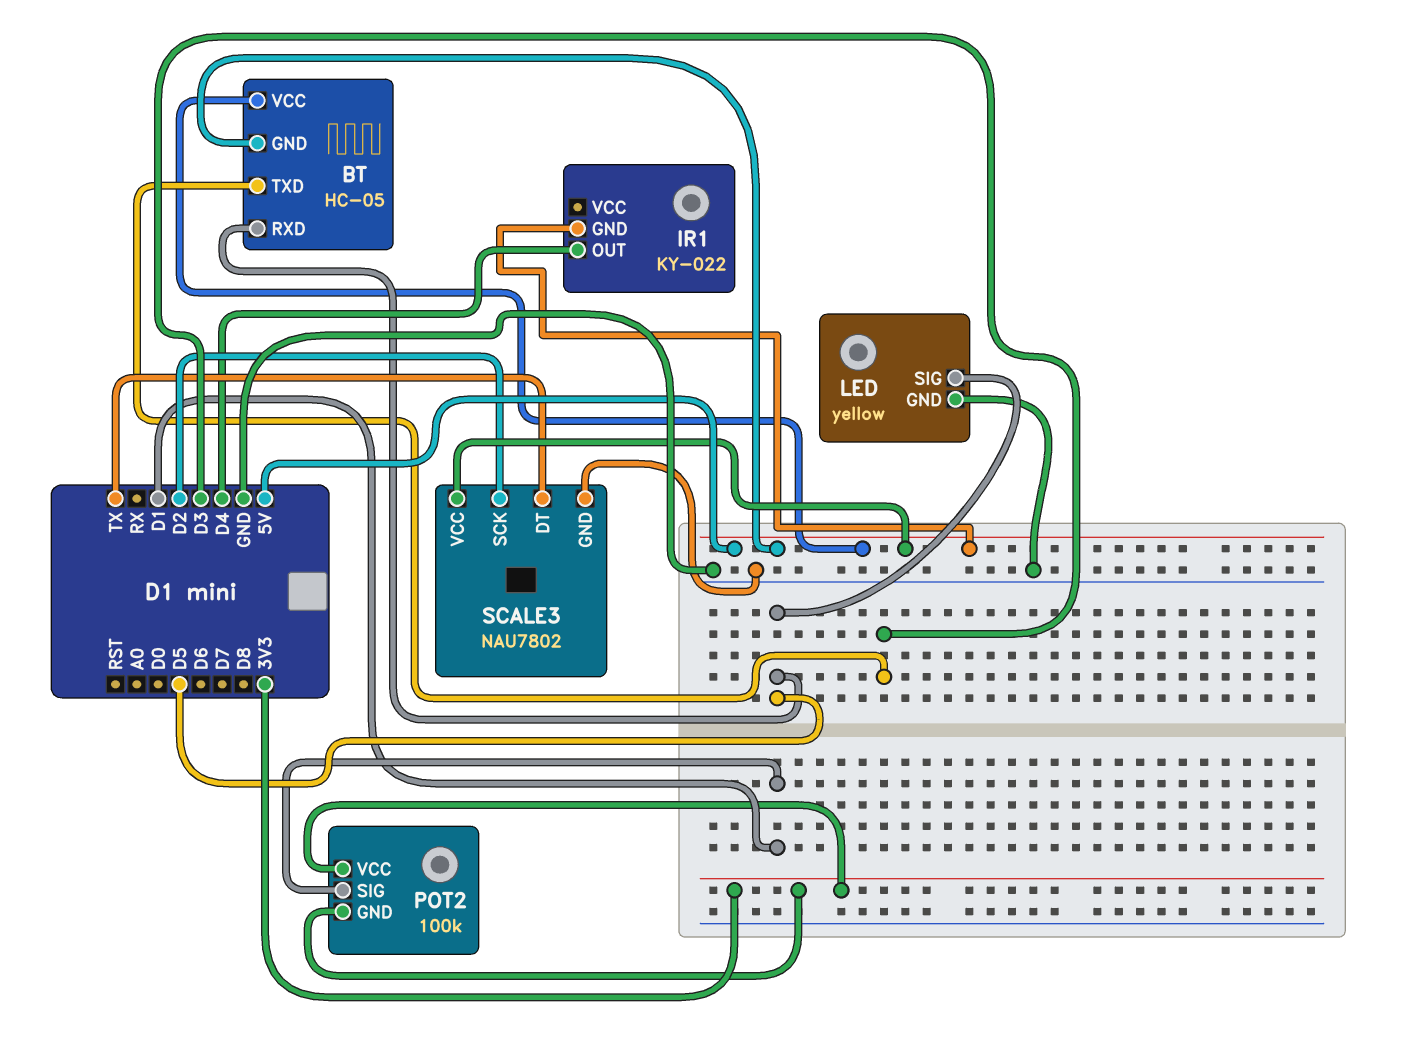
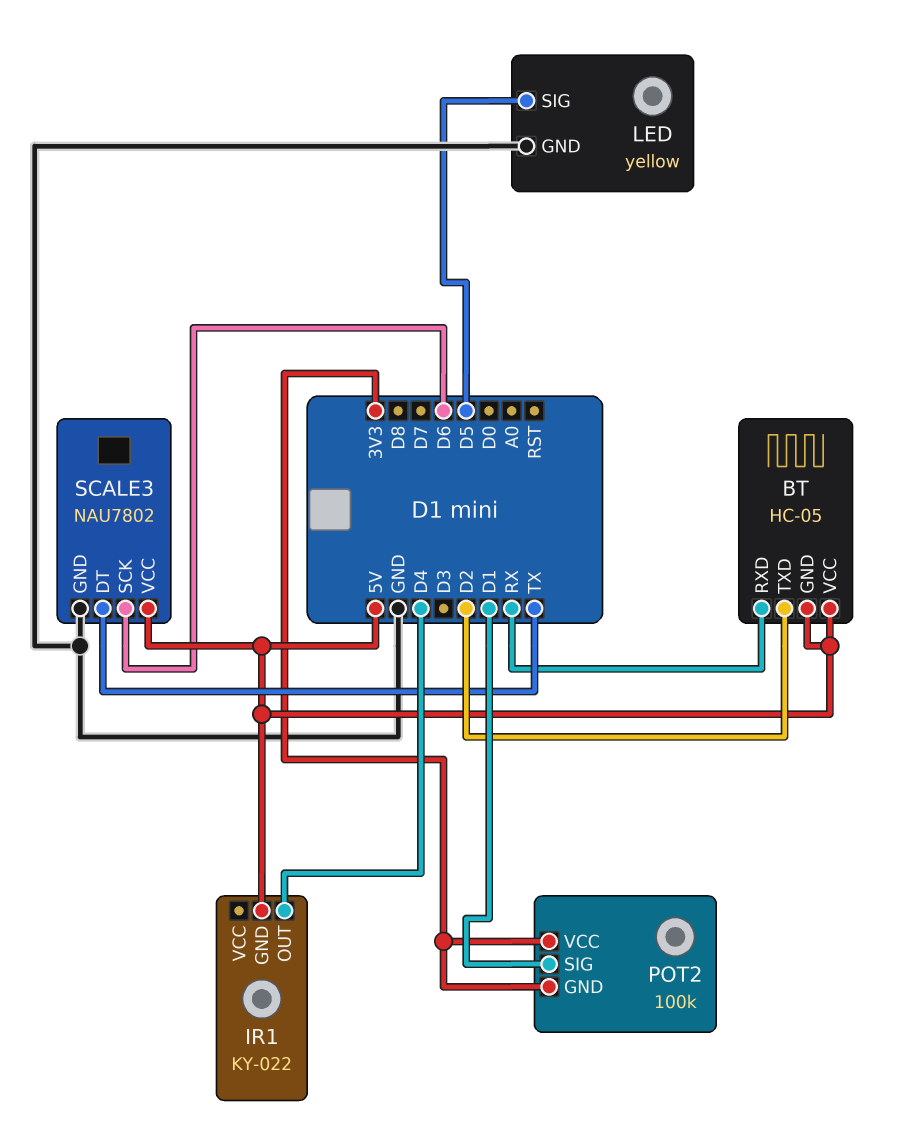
BT pin RXD: D5 -> RX
BT pin TXD: D3 -> D2
SCALE3 pin SCK: D2 -> D6

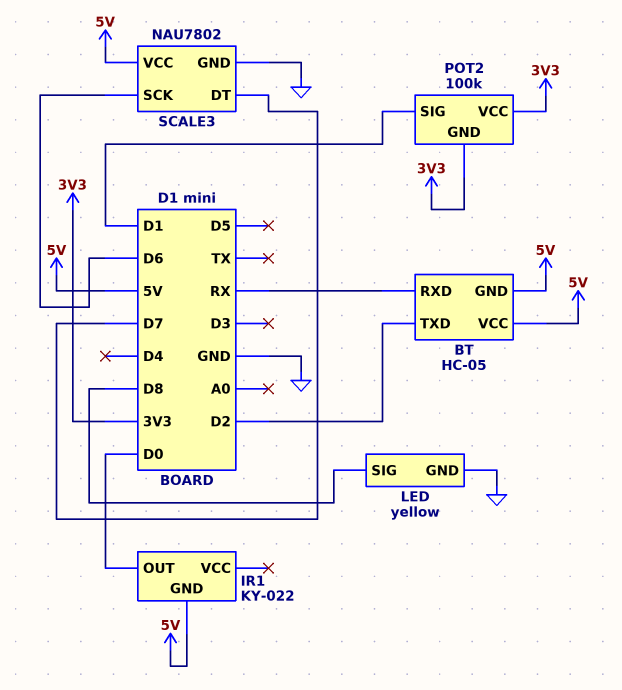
IR1 pin OUT: D4 -> D0
LED pin SIG: D5 -> D8
SCALE3 pin DT: TX -> D7

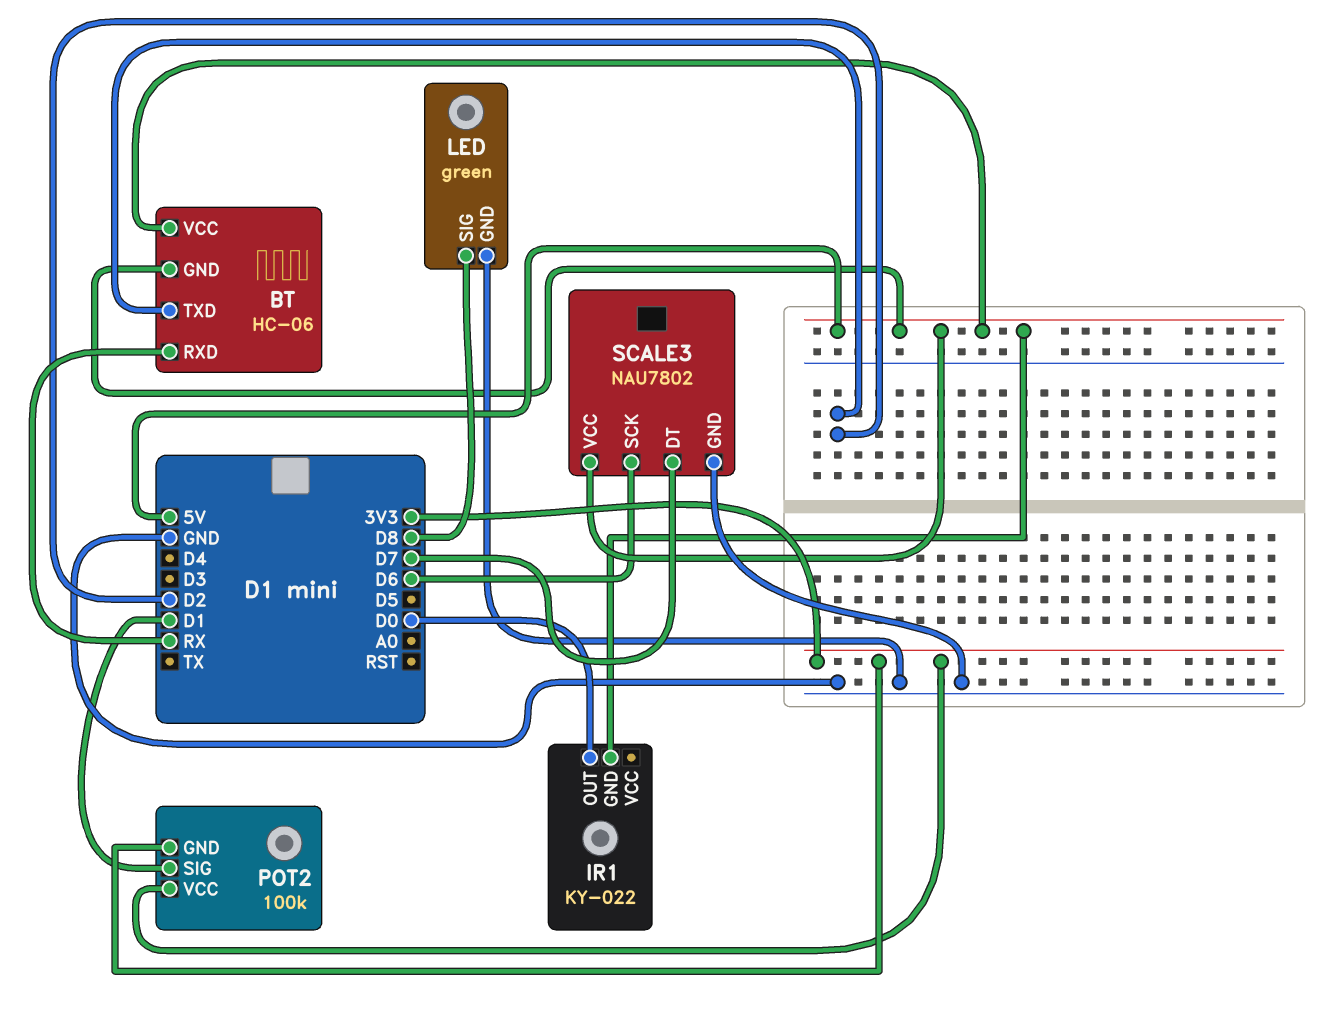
BT: HC-05 -> HC-06
LED: yellow -> green

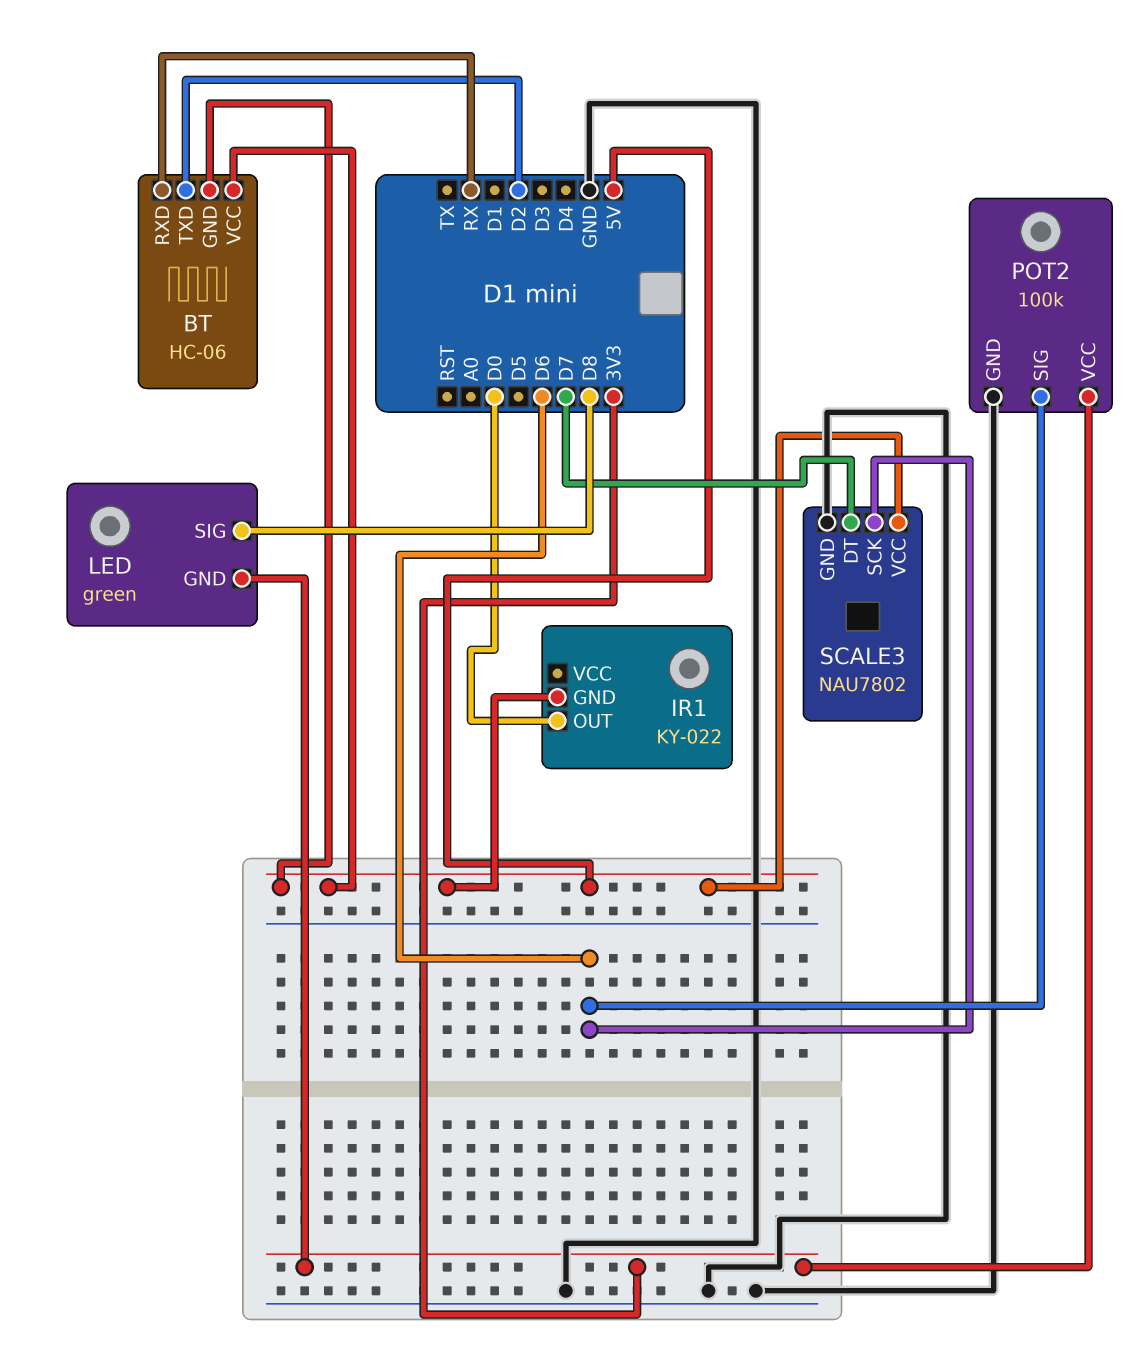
LED pin GND: GND -> 3V3
POT2 pin GND: 3V3 -> GND
POT2 pin SIG: D1 -> D6

